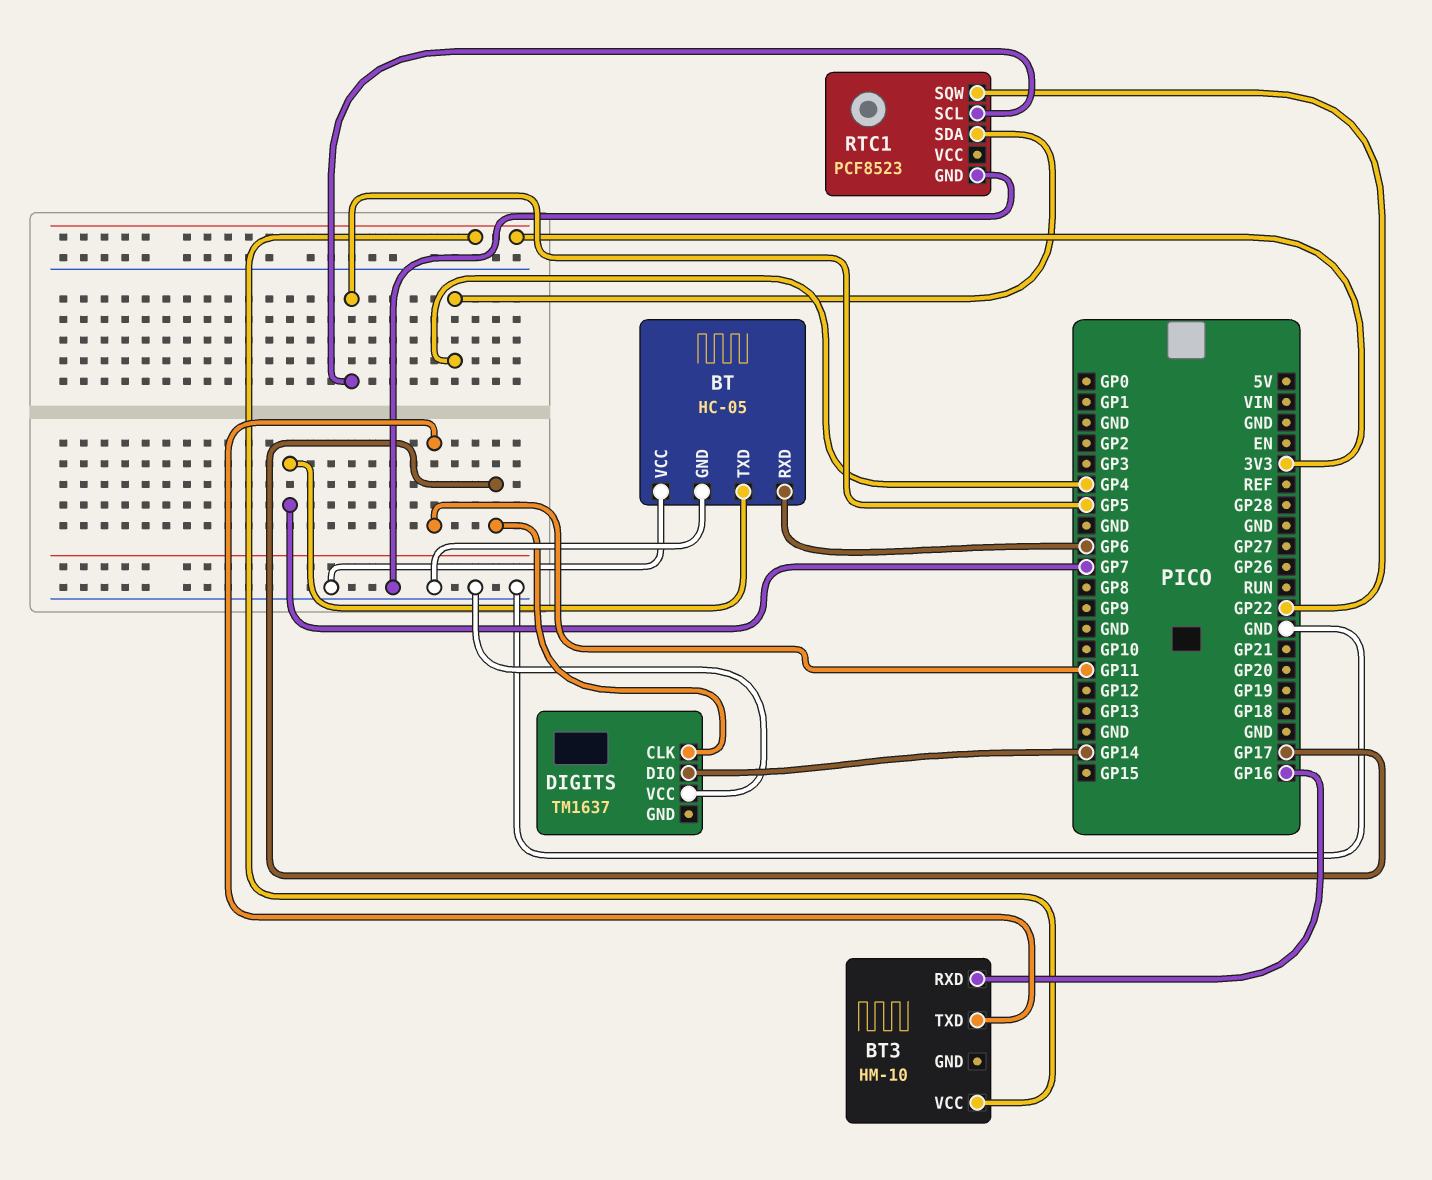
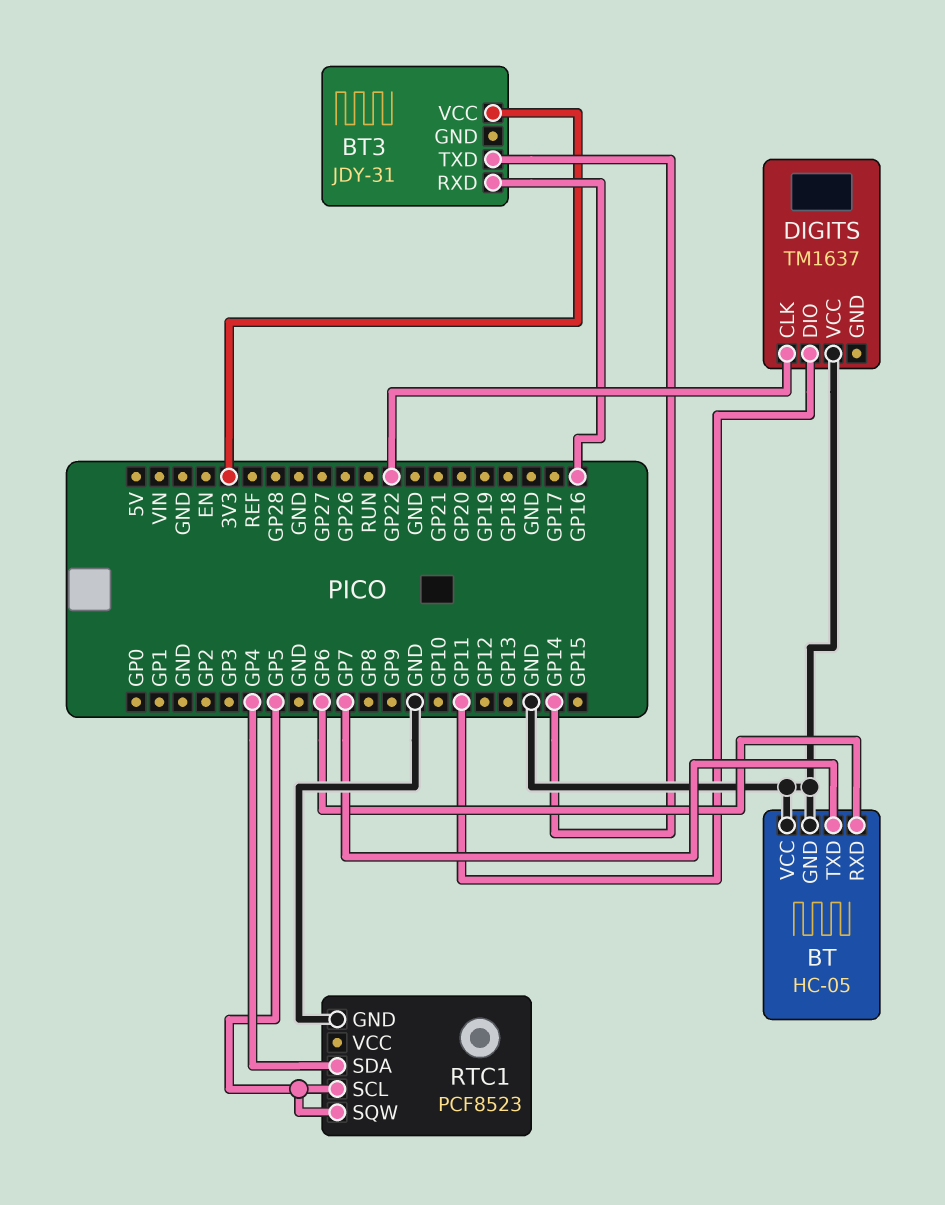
BT3: HM-10 -> JDY-31
BT3 pin TXD: GP11 -> GP14
DIGITS pin CLK: GP17 -> GP22
DIGITS pin DIO: GP14 -> GP11
RTC1 pin SQW: GP22 -> GP5

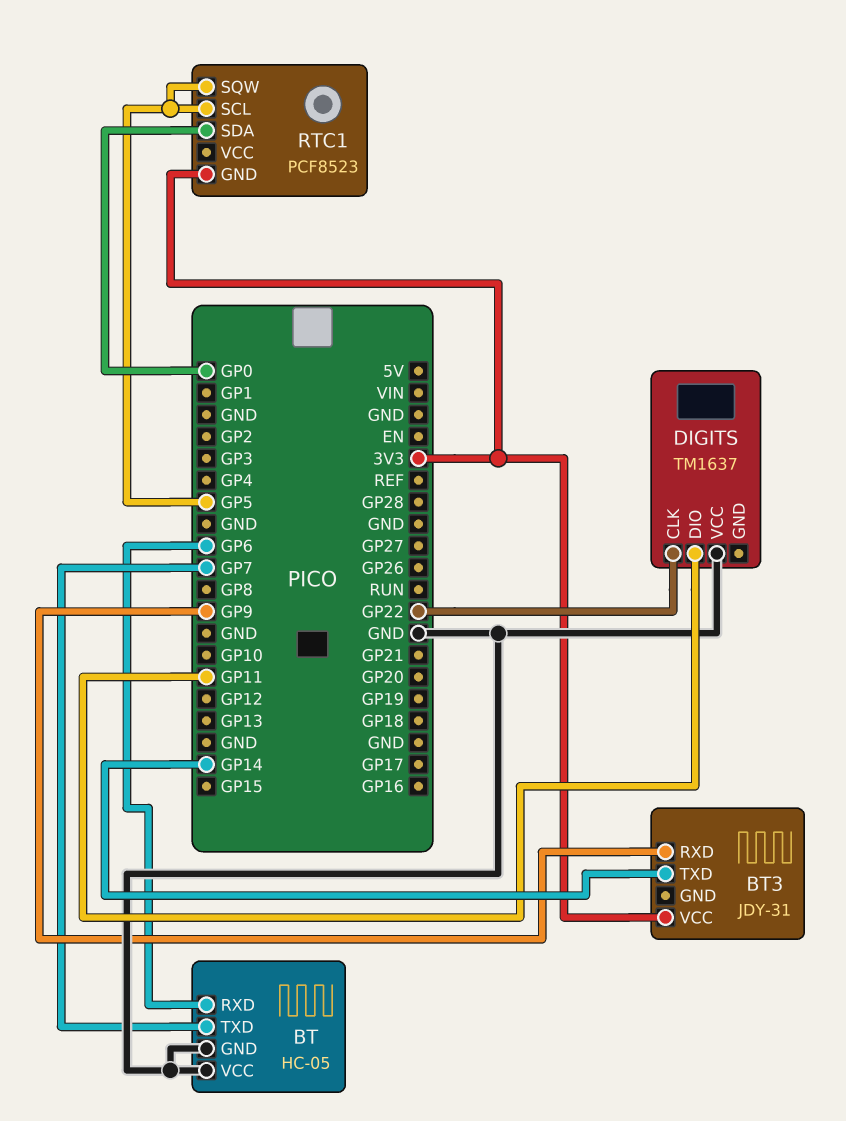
BT3 pin RXD: GP16 -> GP9
RTC1 pin GND: GND -> 3V3
RTC1 pin SDA: GP4 -> GP0

